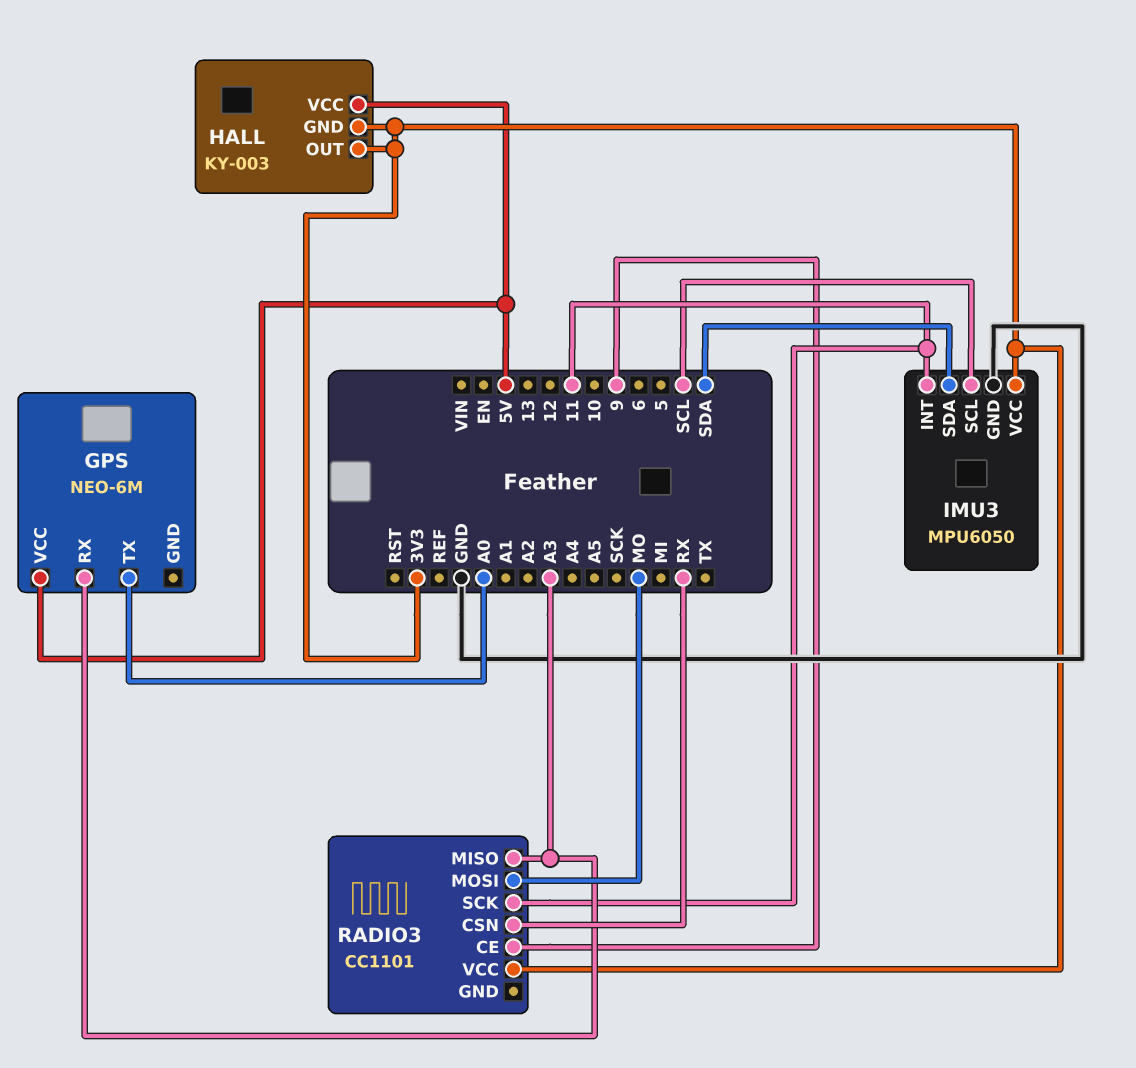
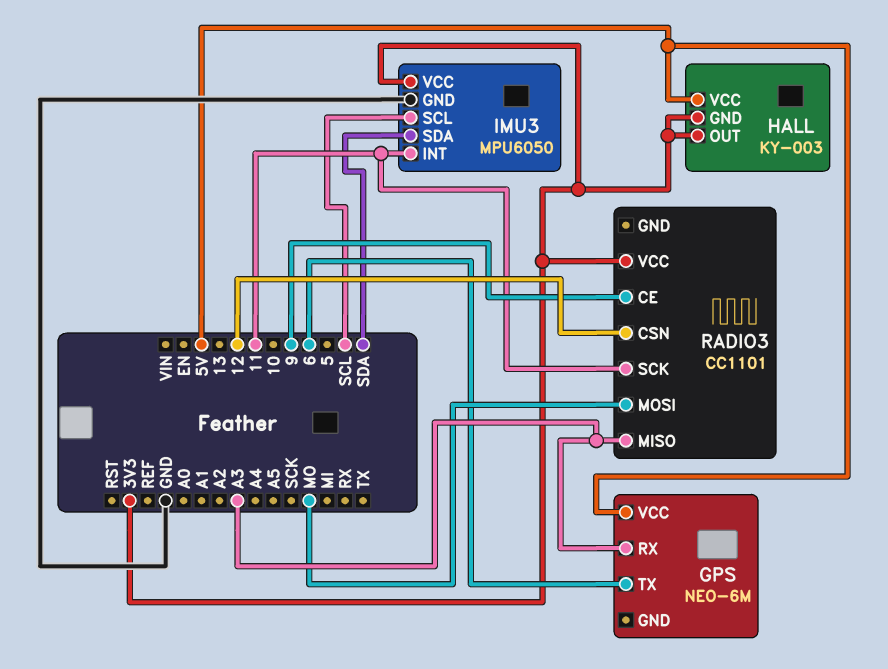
GPS pin TX: A0 -> 6
RADIO3 pin CSN: RX -> 12

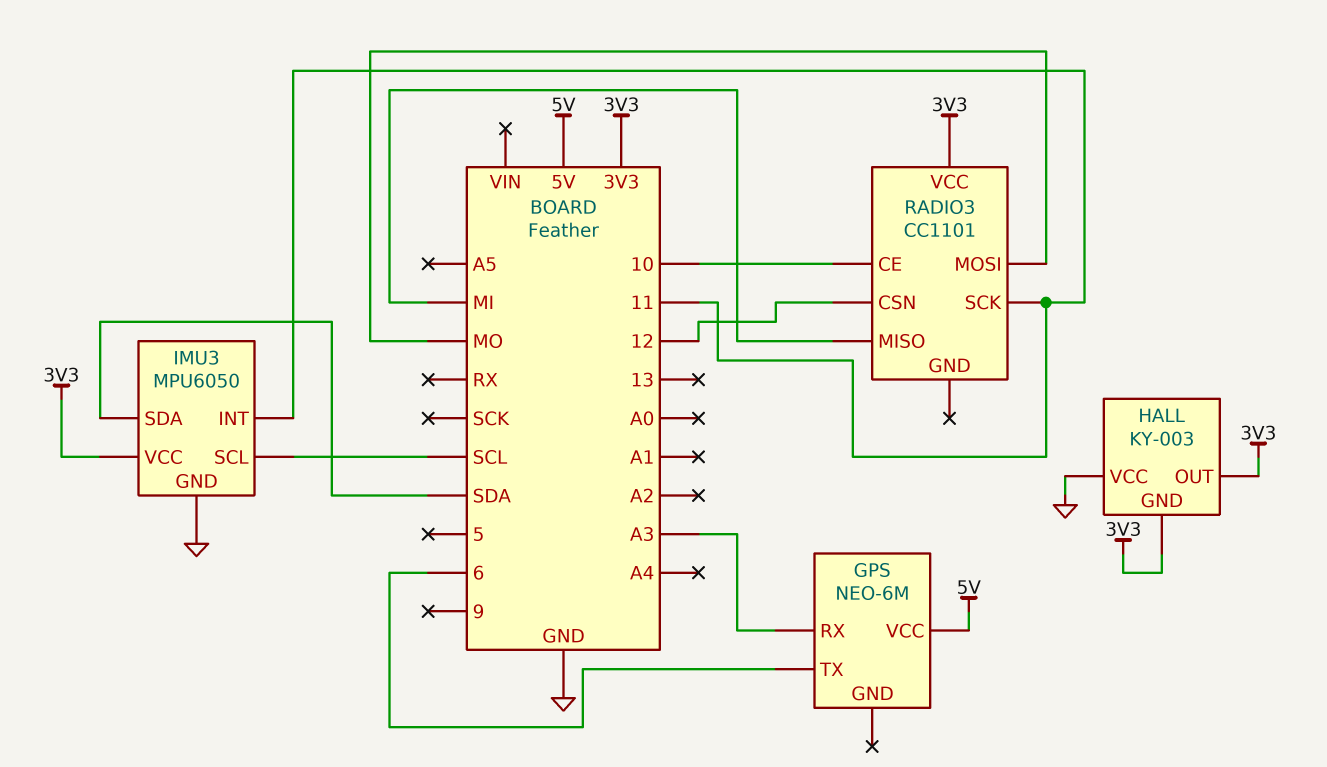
HALL pin VCC: 5V -> GND
RADIO3 pin CE: 9 -> 10
RADIO3 pin MISO: A3 -> MI

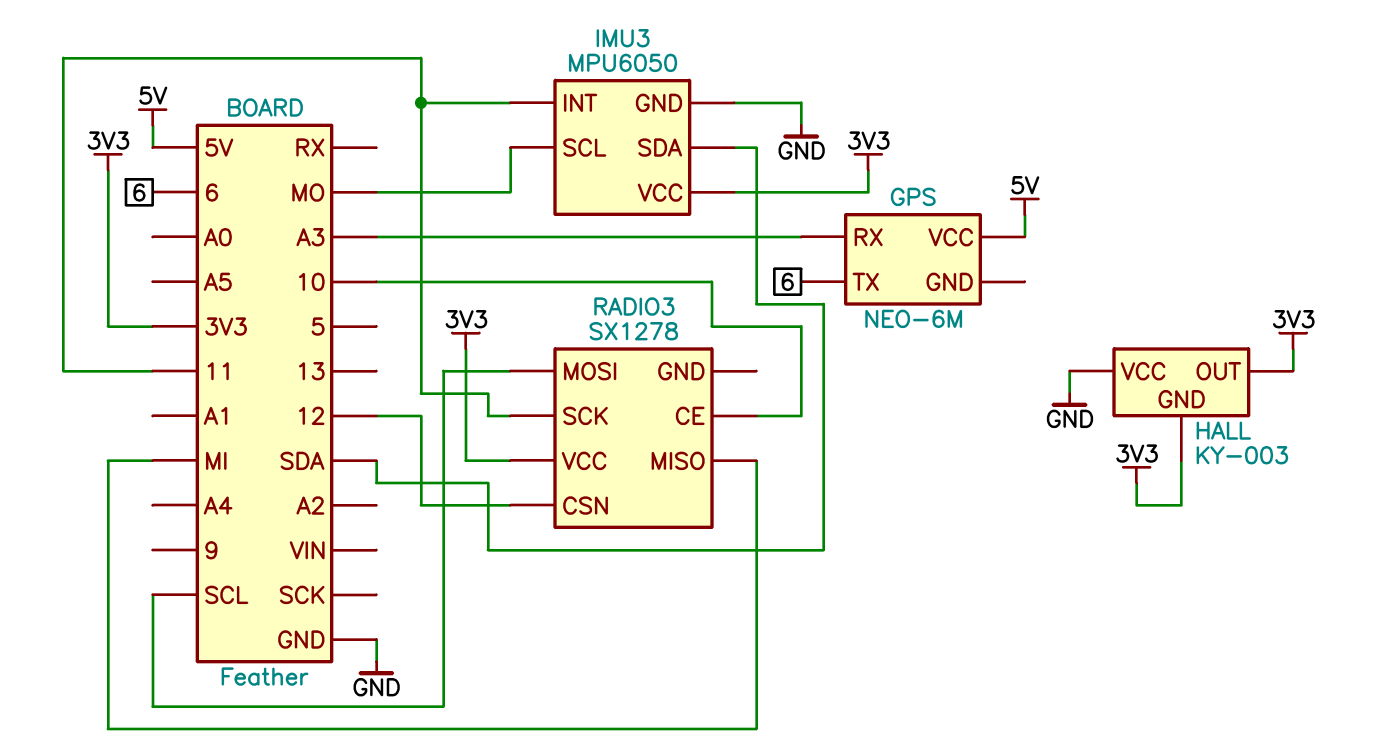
IMU3 pin SCL: SCL -> MO
RADIO3: CC1101 -> SX1278
RADIO3 pin MOSI: MO -> SCL

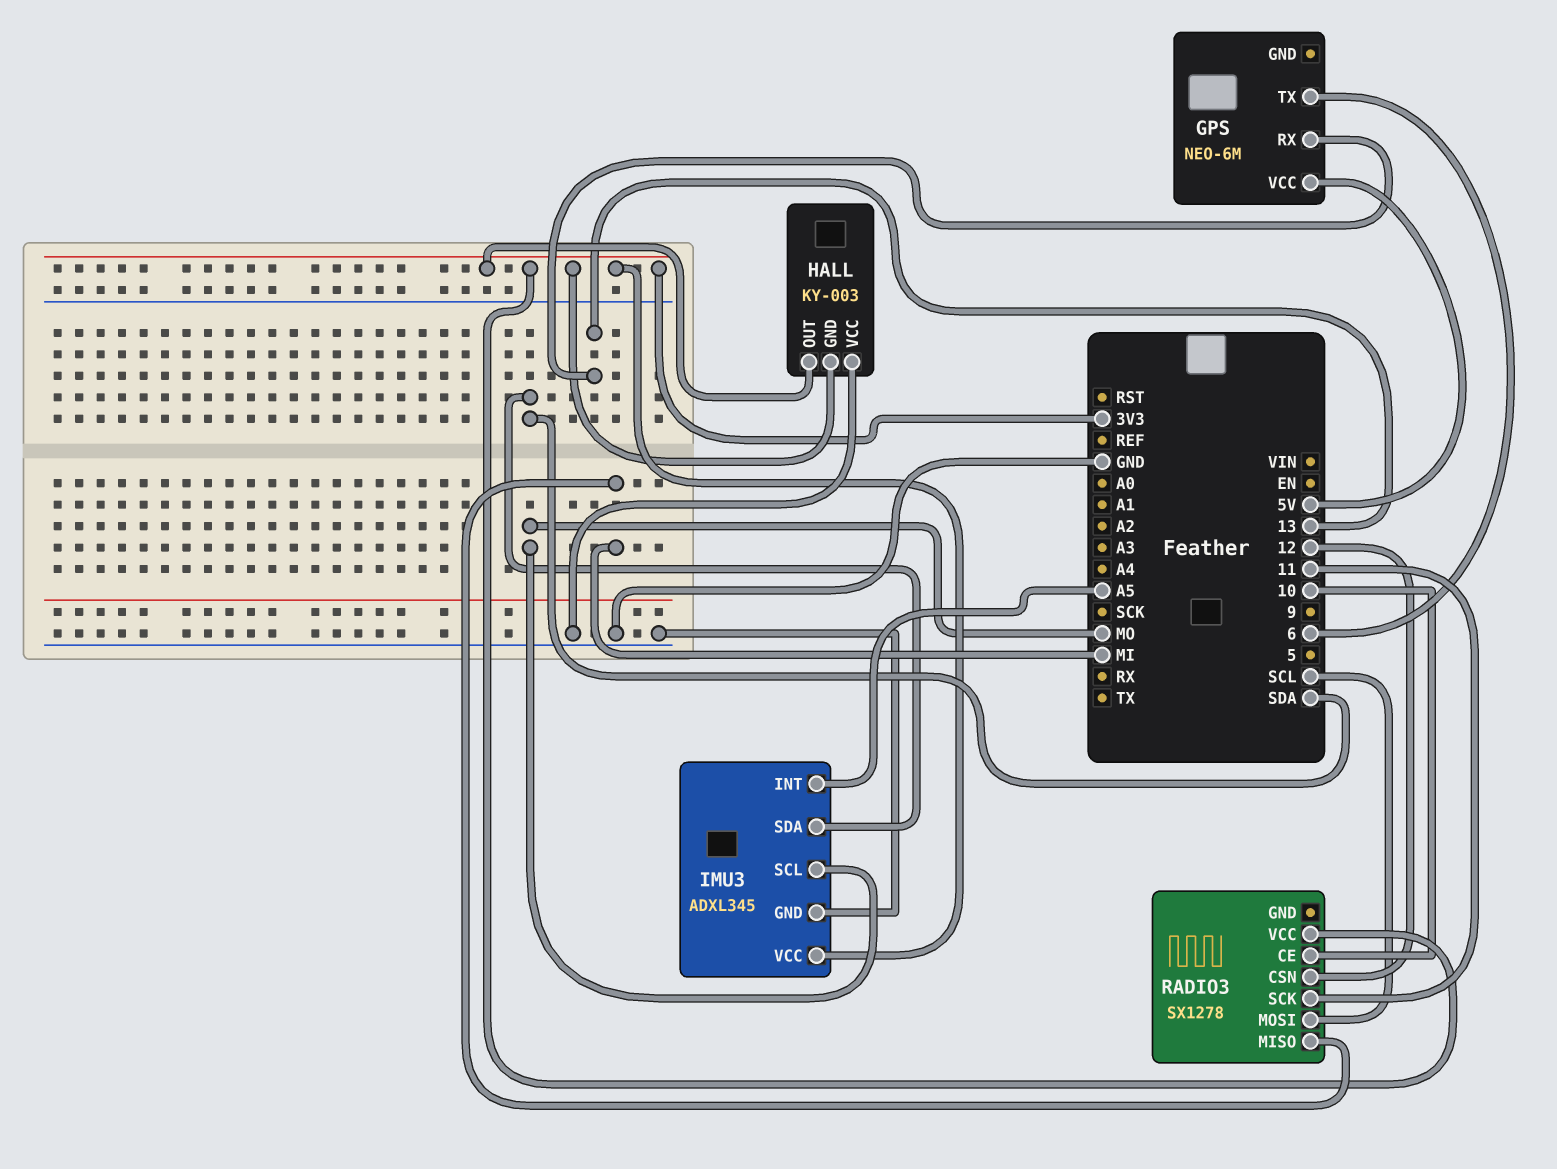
GPS pin RX: A3 -> 13
IMU3: MPU6050 -> ADXL345
IMU3 pin INT: 11 -> A5

